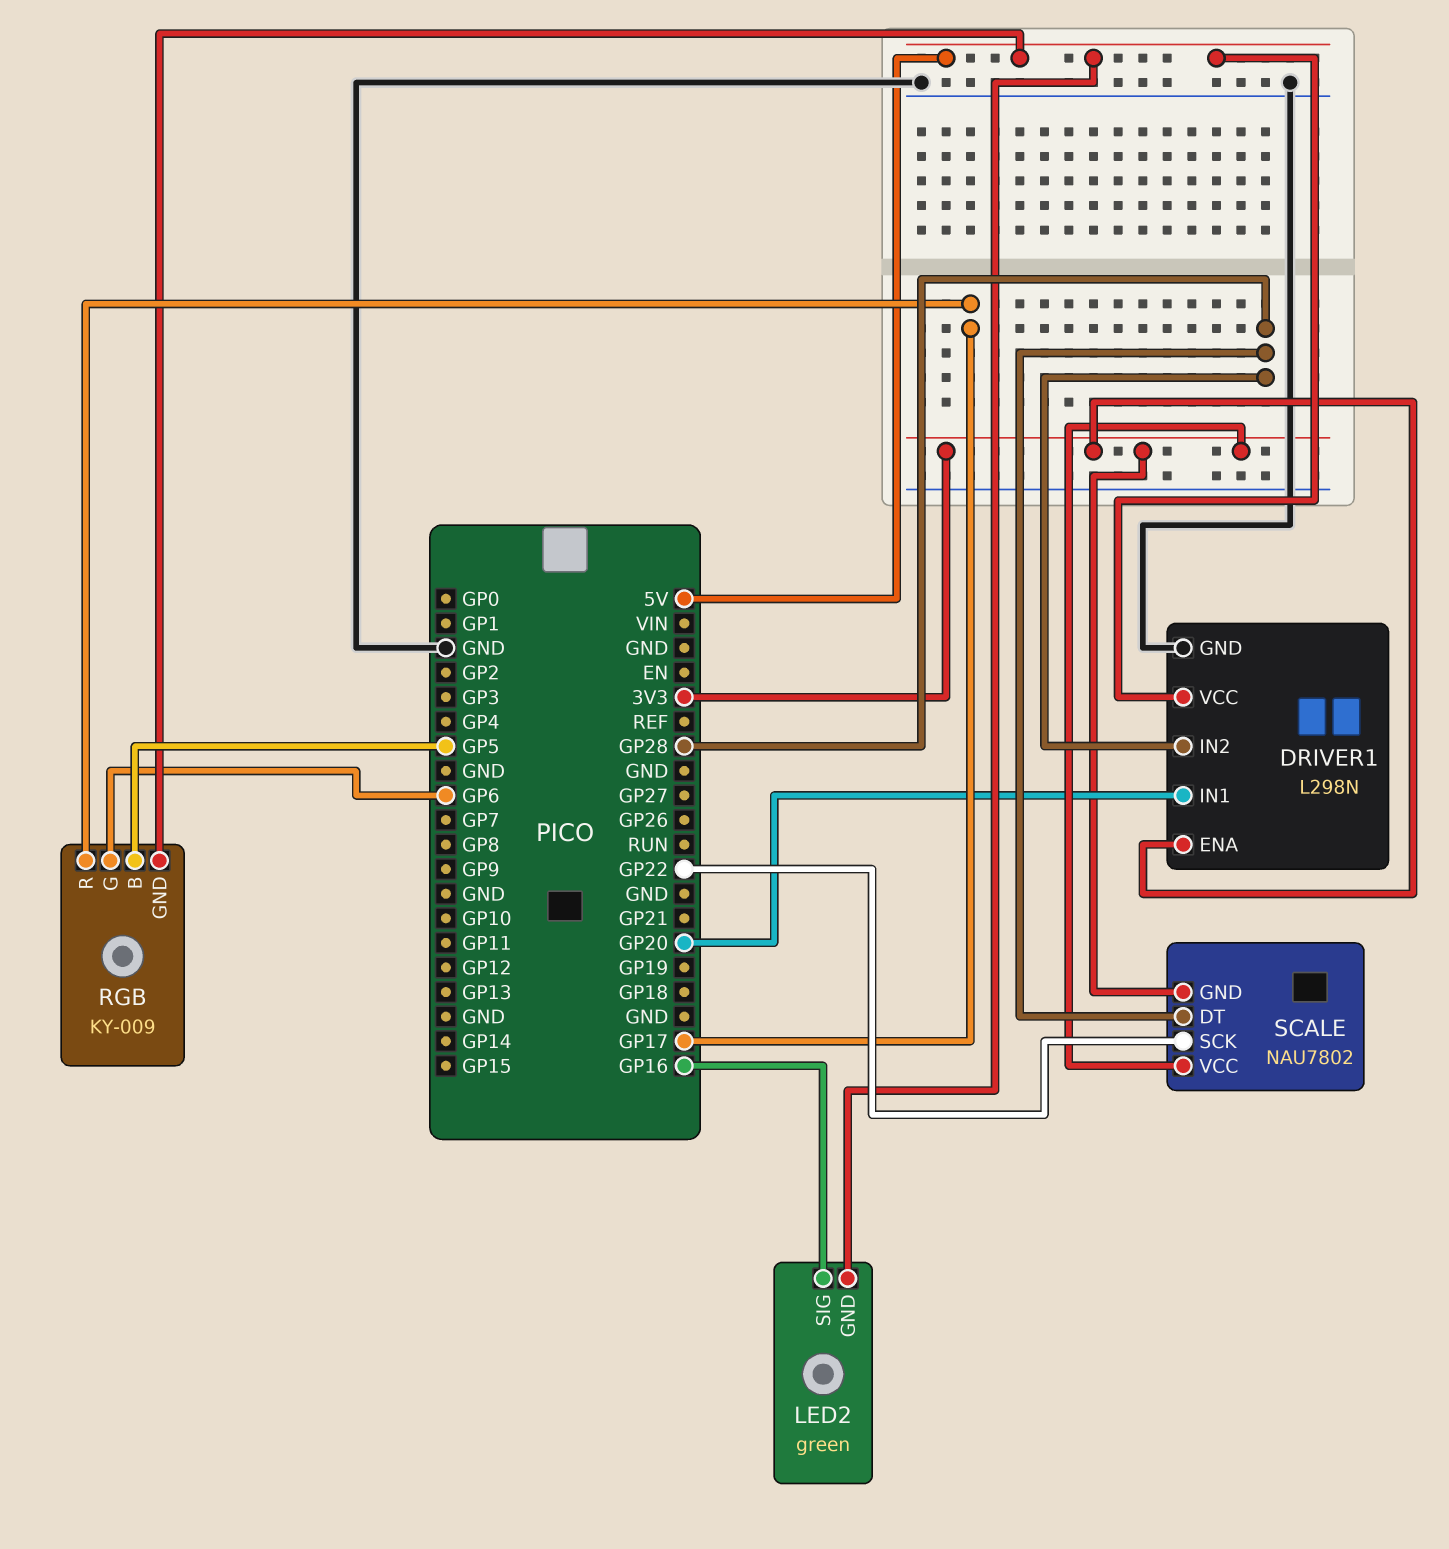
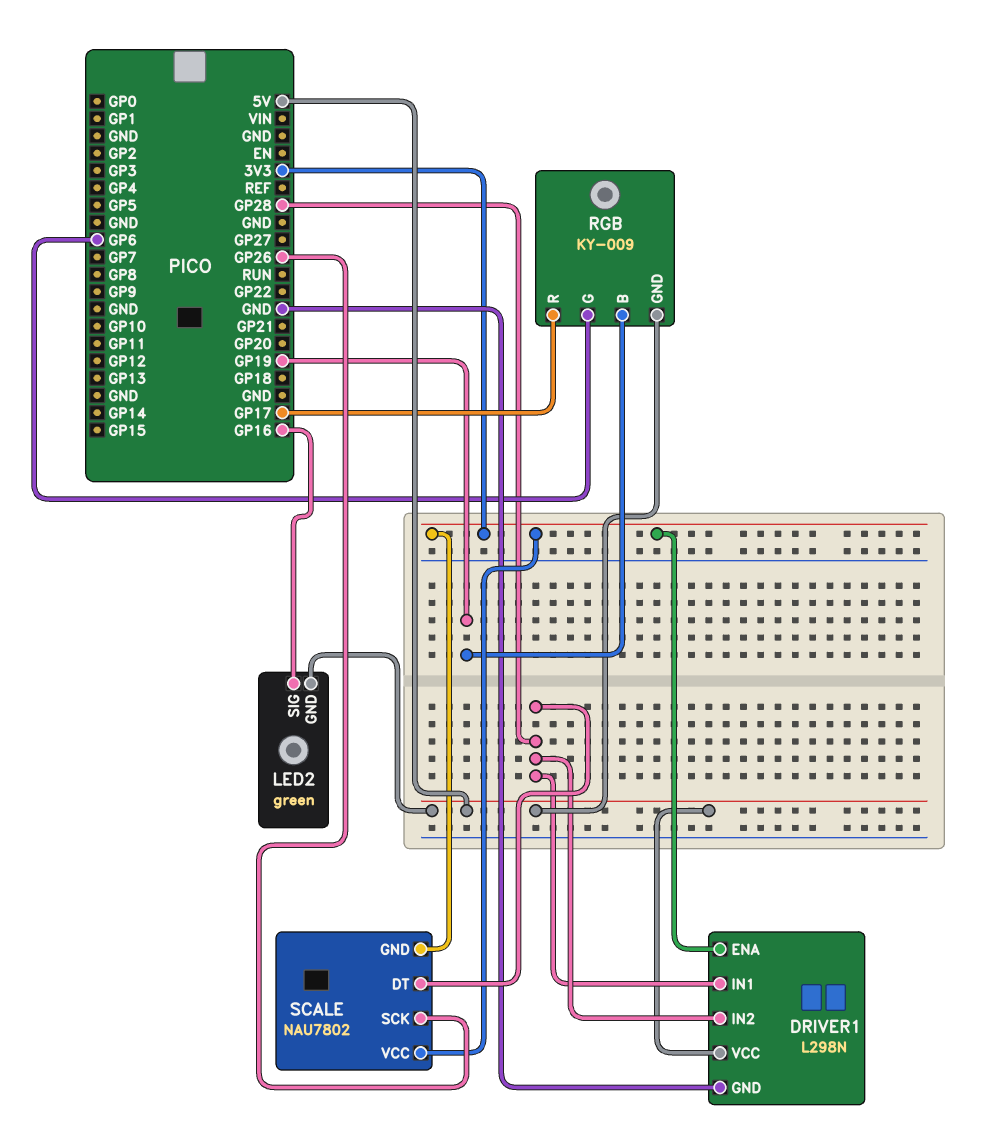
DRIVER1 pin IN1: GP20 -> GP28
RGB pin B: GP5 -> GP19
SCALE pin SCK: GP22 -> GP26

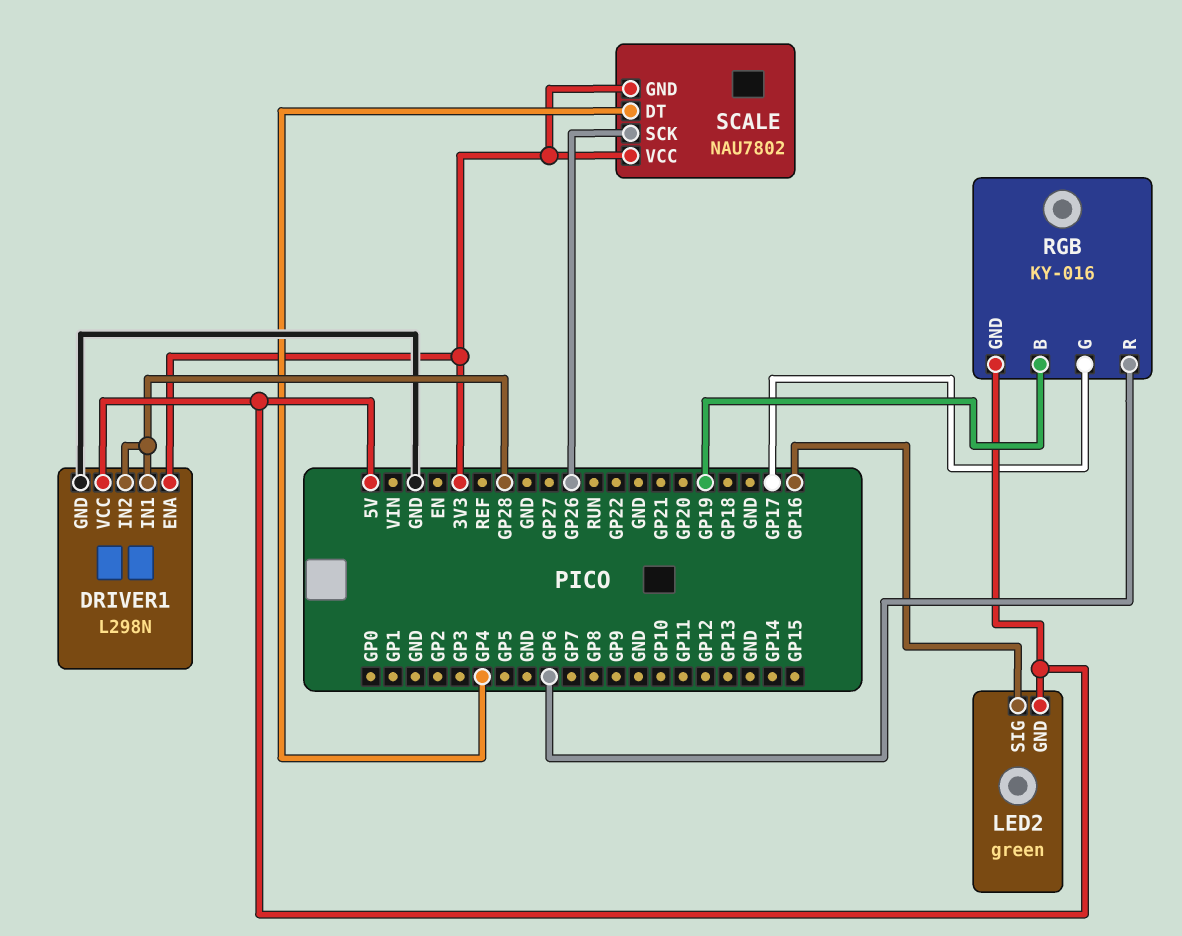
RGB: KY-009 -> KY-016
RGB pin G: GP6 -> GP17
RGB pin R: GP17 -> GP6
SCALE pin DT: GP28 -> GP4

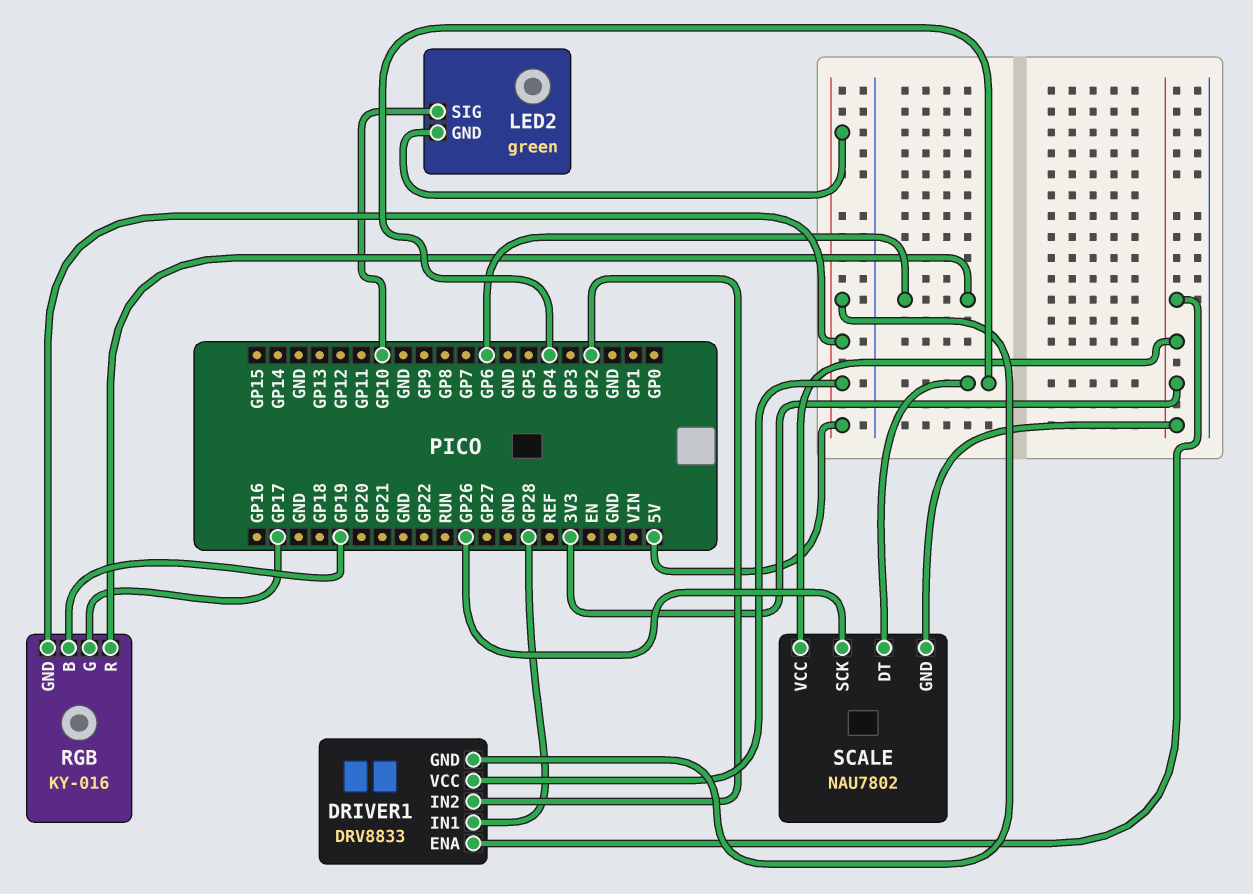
DRIVER1: L298N -> DRV8833
DRIVER1 pin GND: GND -> 5V
DRIVER1 pin IN2: GP28 -> GP2
LED2 pin SIG: GP16 -> GP10

